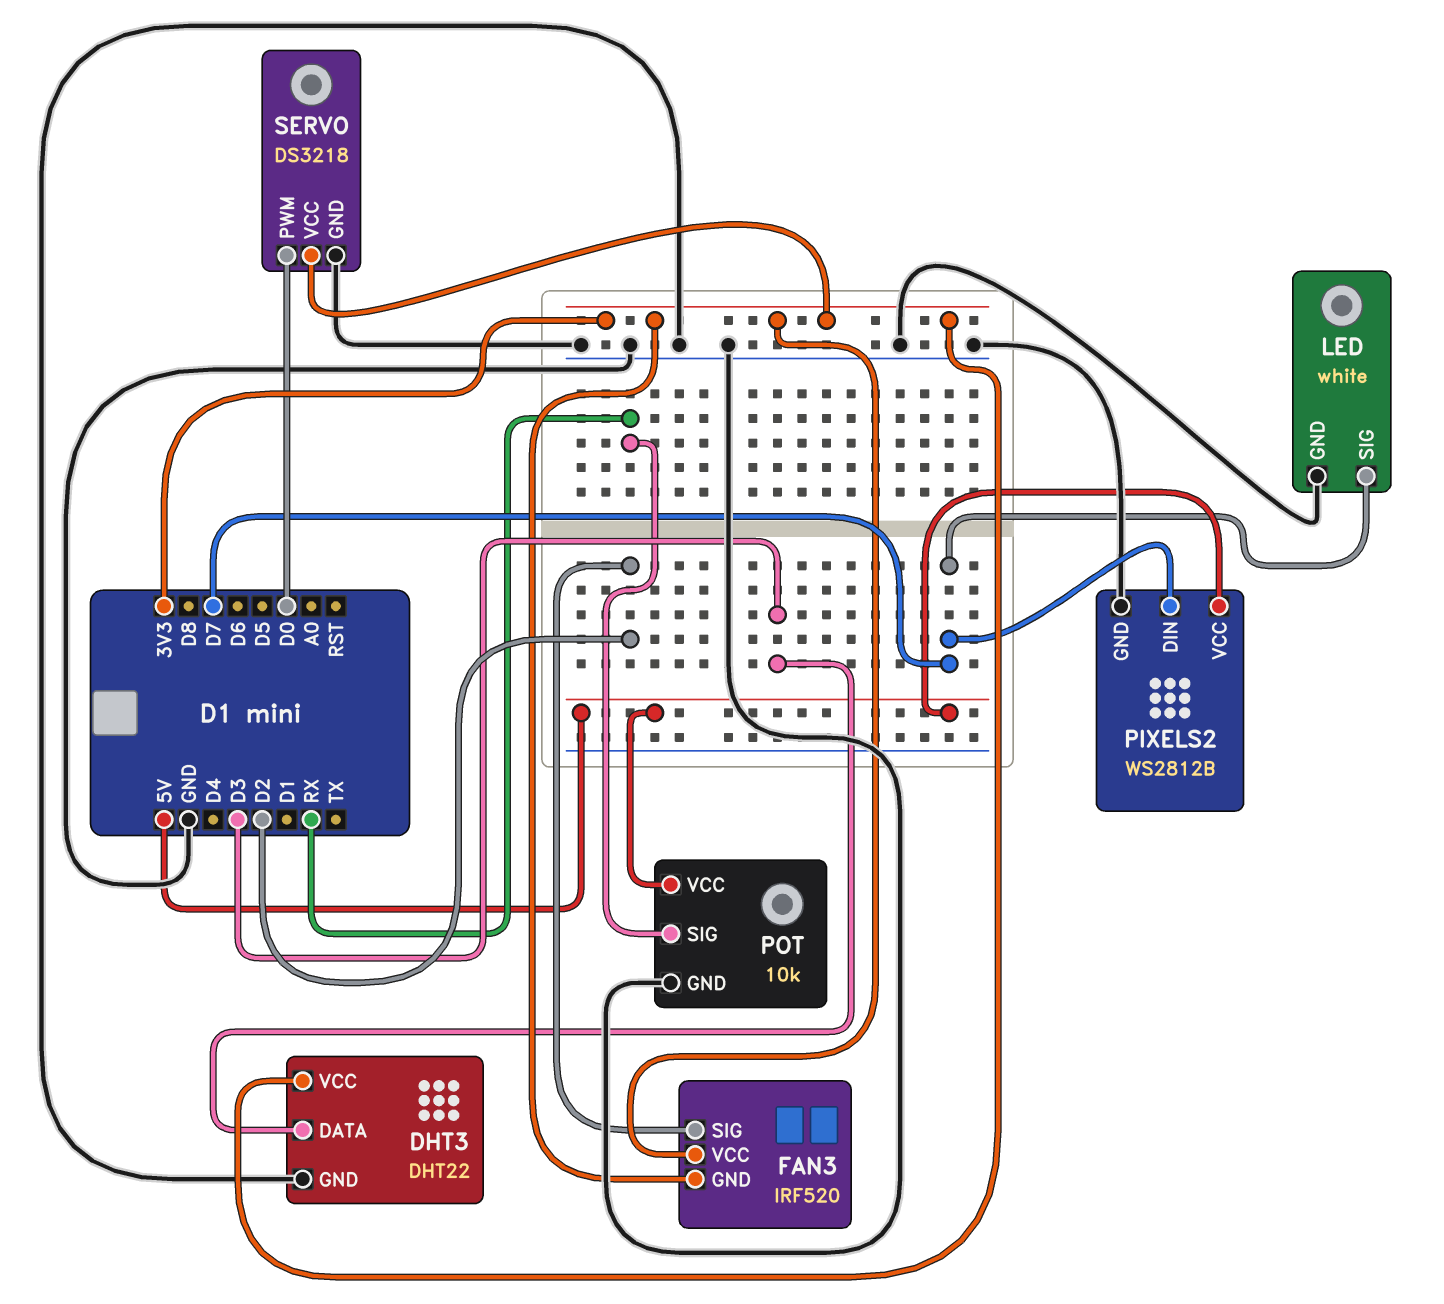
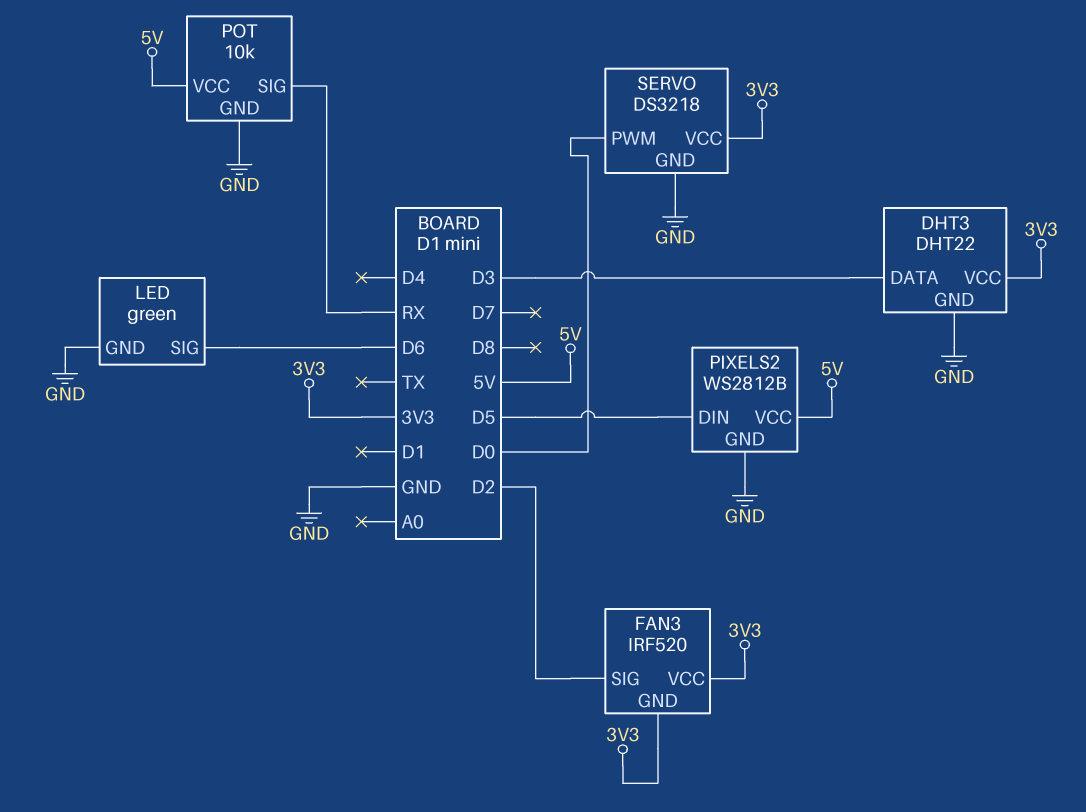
LED: white -> green
LED pin SIG: D7 -> D6
PIXELS2 pin DIN: D7 -> D5

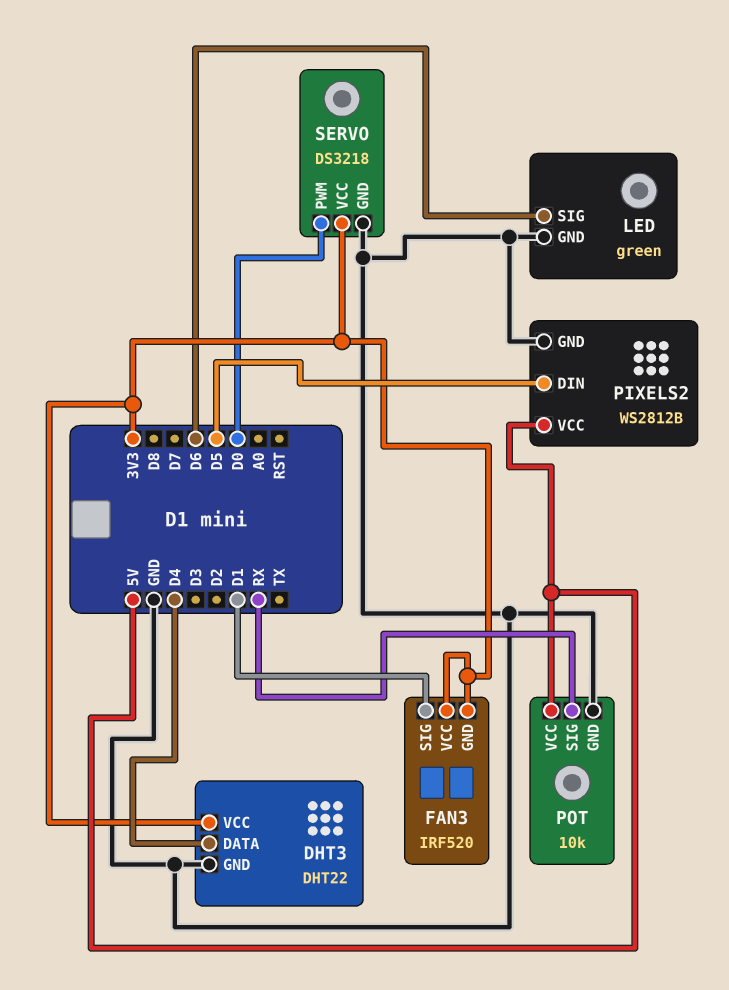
DHT3 pin DATA: D3 -> D4
FAN3 pin SIG: D2 -> D1

